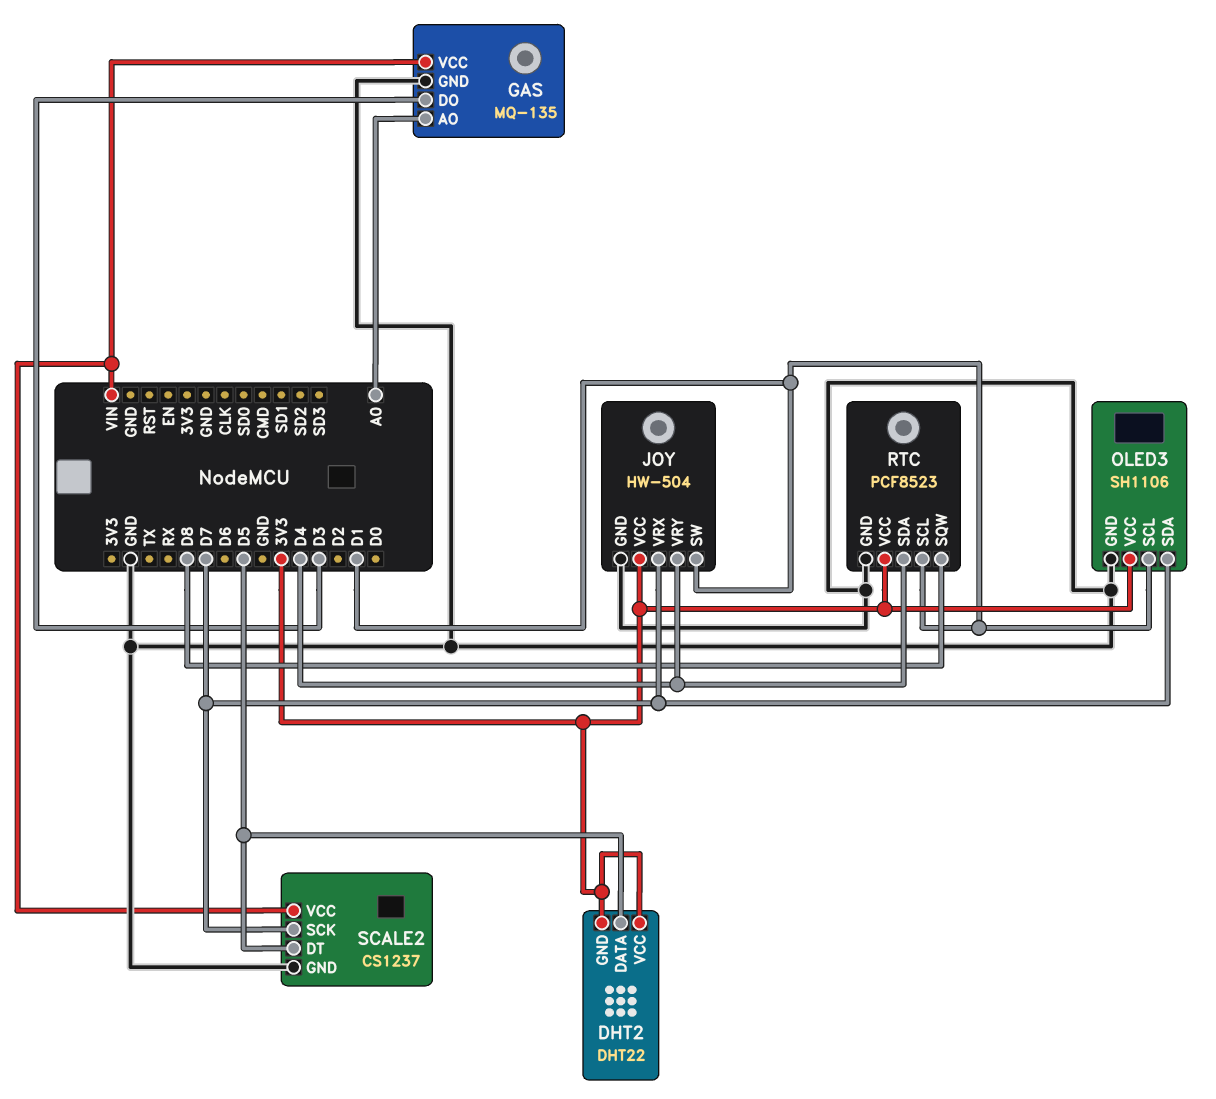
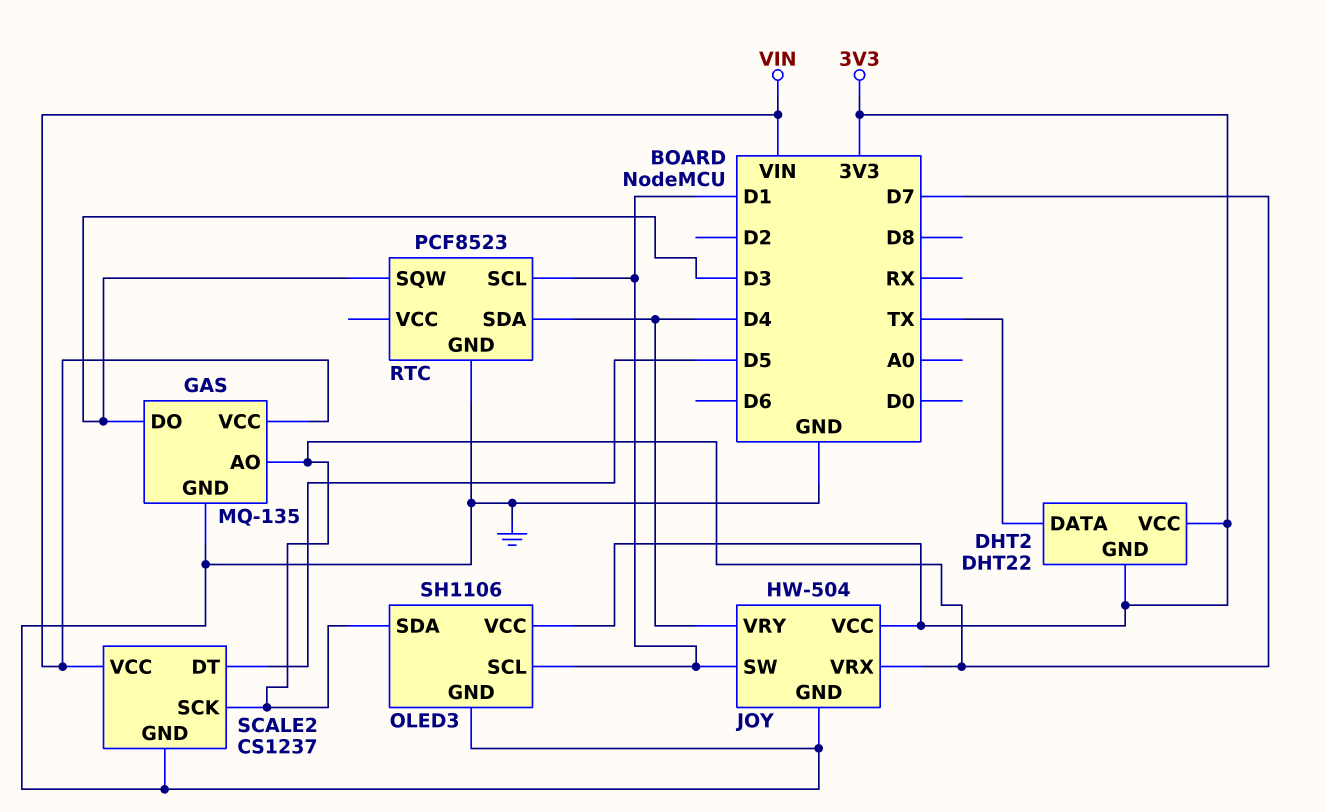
DHT2 pin DATA: D5 -> TX
GAS pin AO: A0 -> D7
RTC pin SQW: D8 -> D3
RTC pin VCC: 3V3 -> none

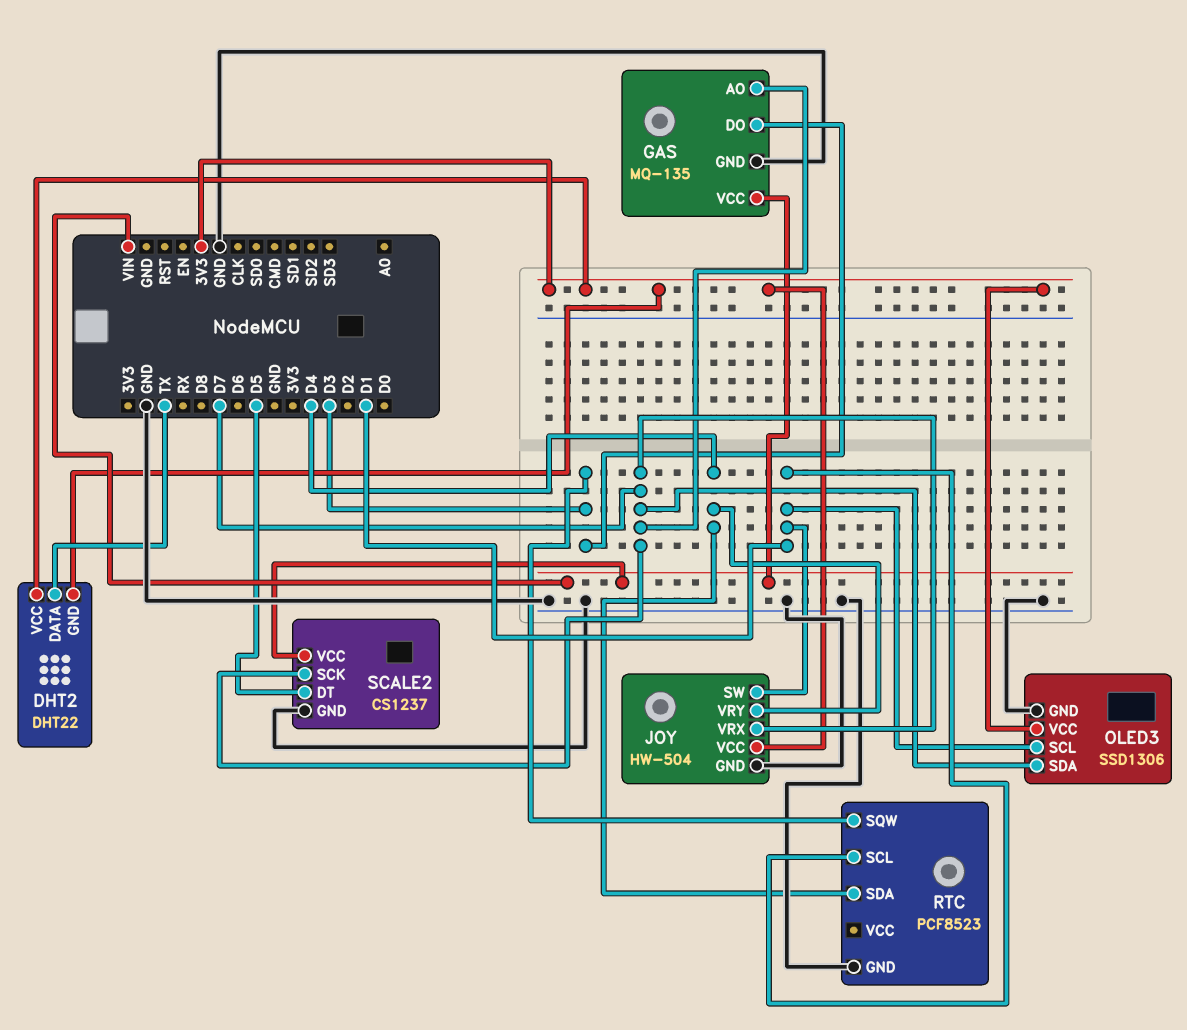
OLED3: SH1106 -> SSD1306

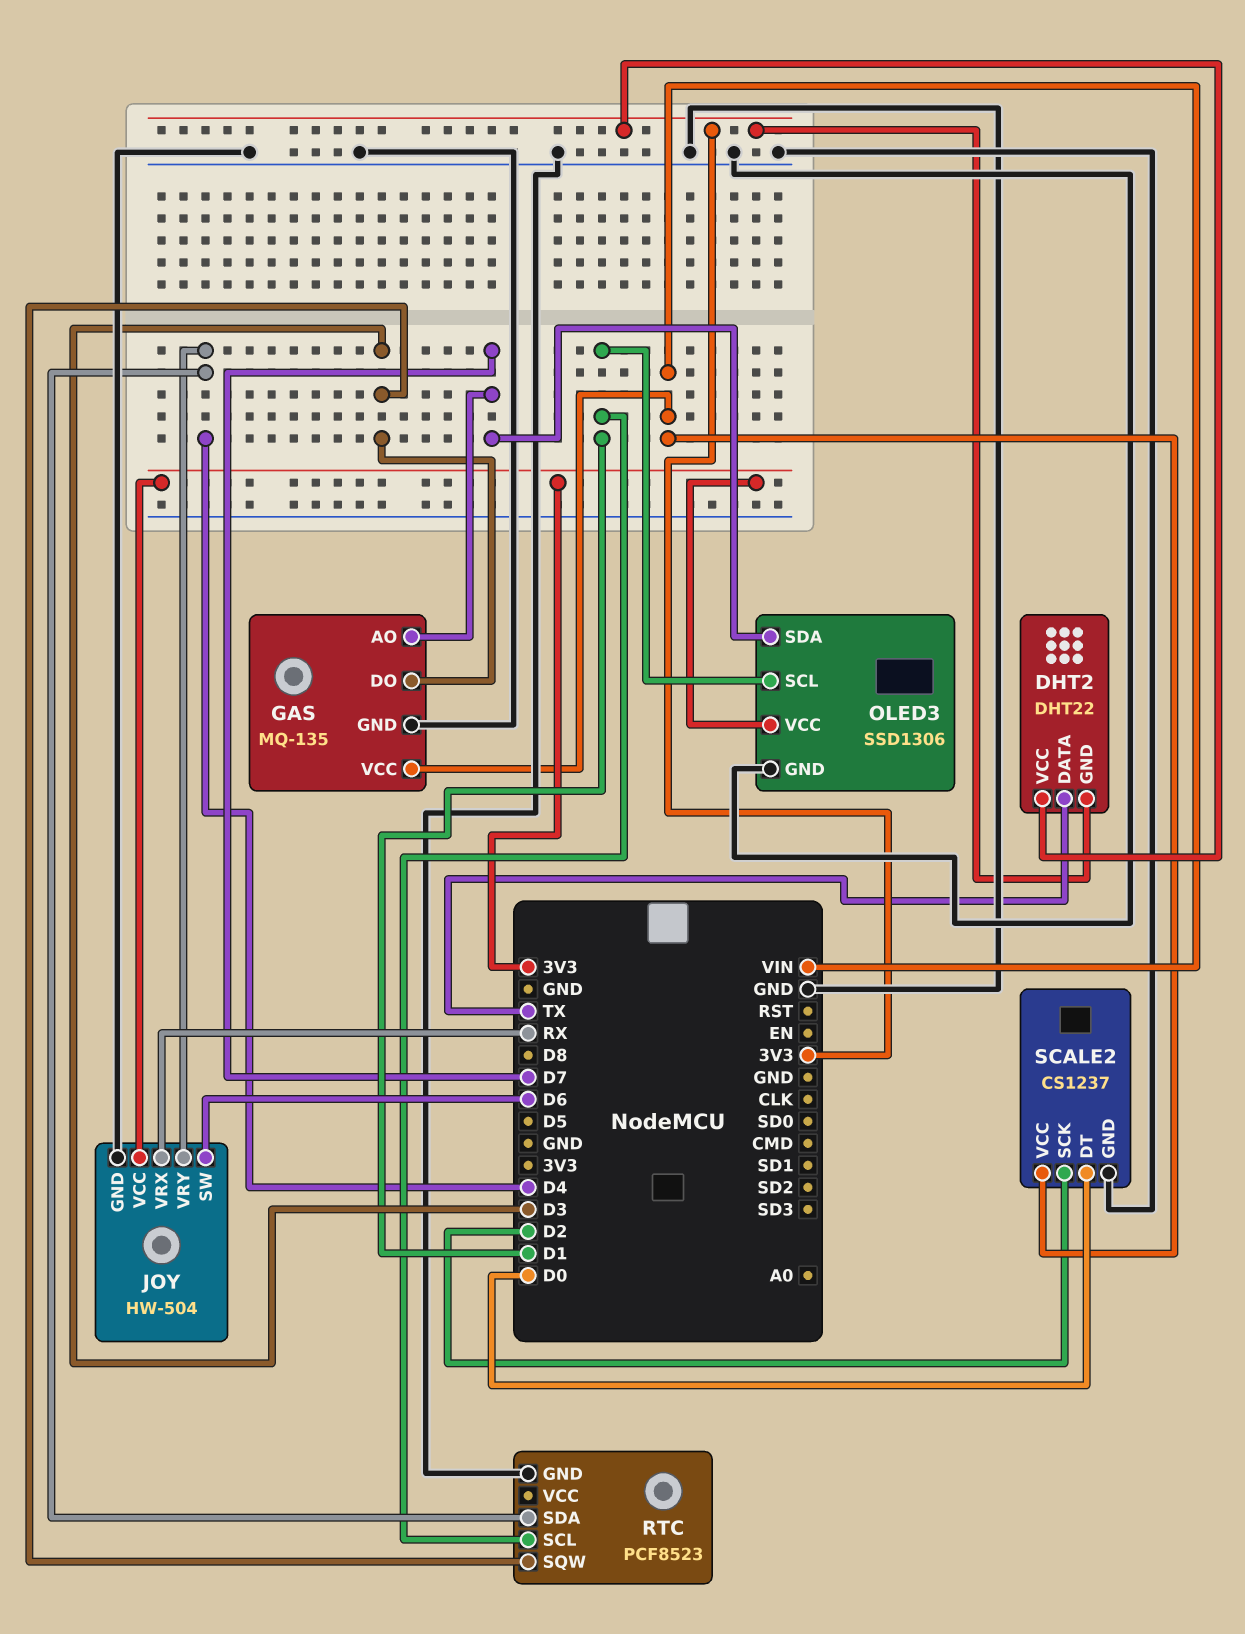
JOY pin SW: D1 -> D6
JOY pin VRX: D7 -> RX
SCALE2 pin DT: D5 -> D0
SCALE2 pin SCK: D7 -> D2

